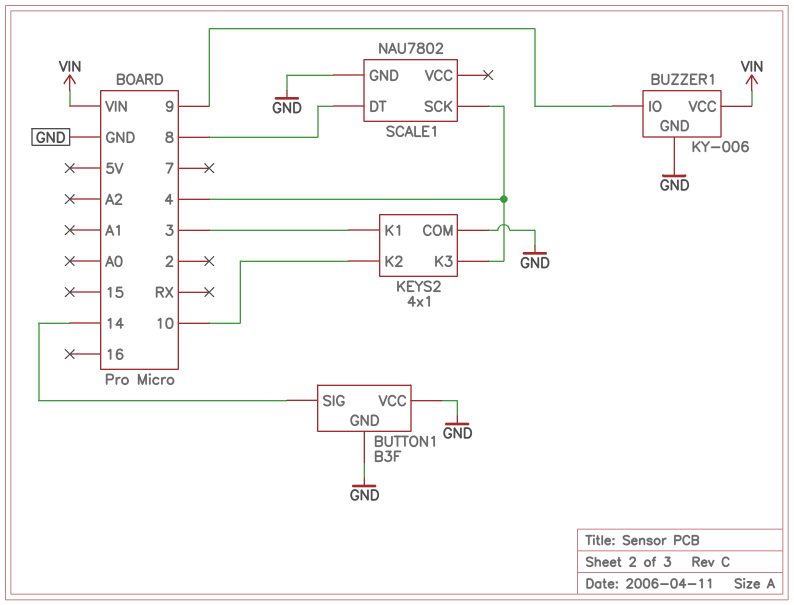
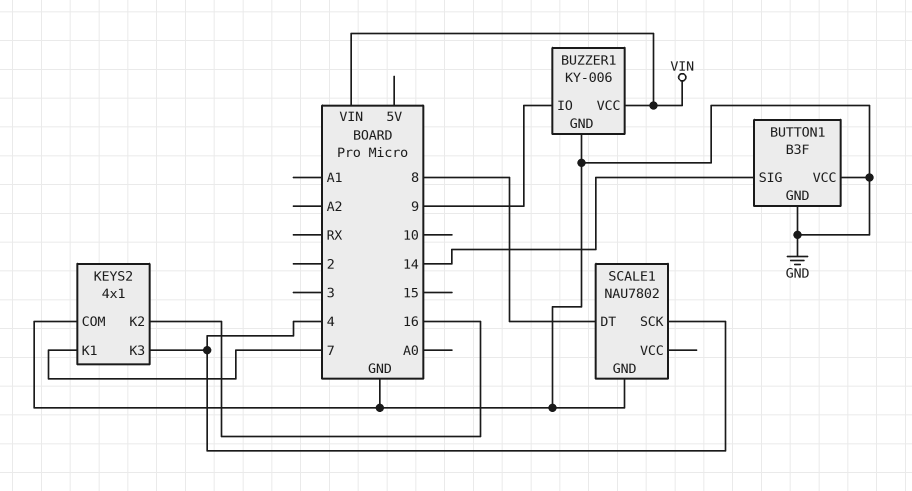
KEYS2 pin K1: 3 -> 7
KEYS2 pin K2: 10 -> 16

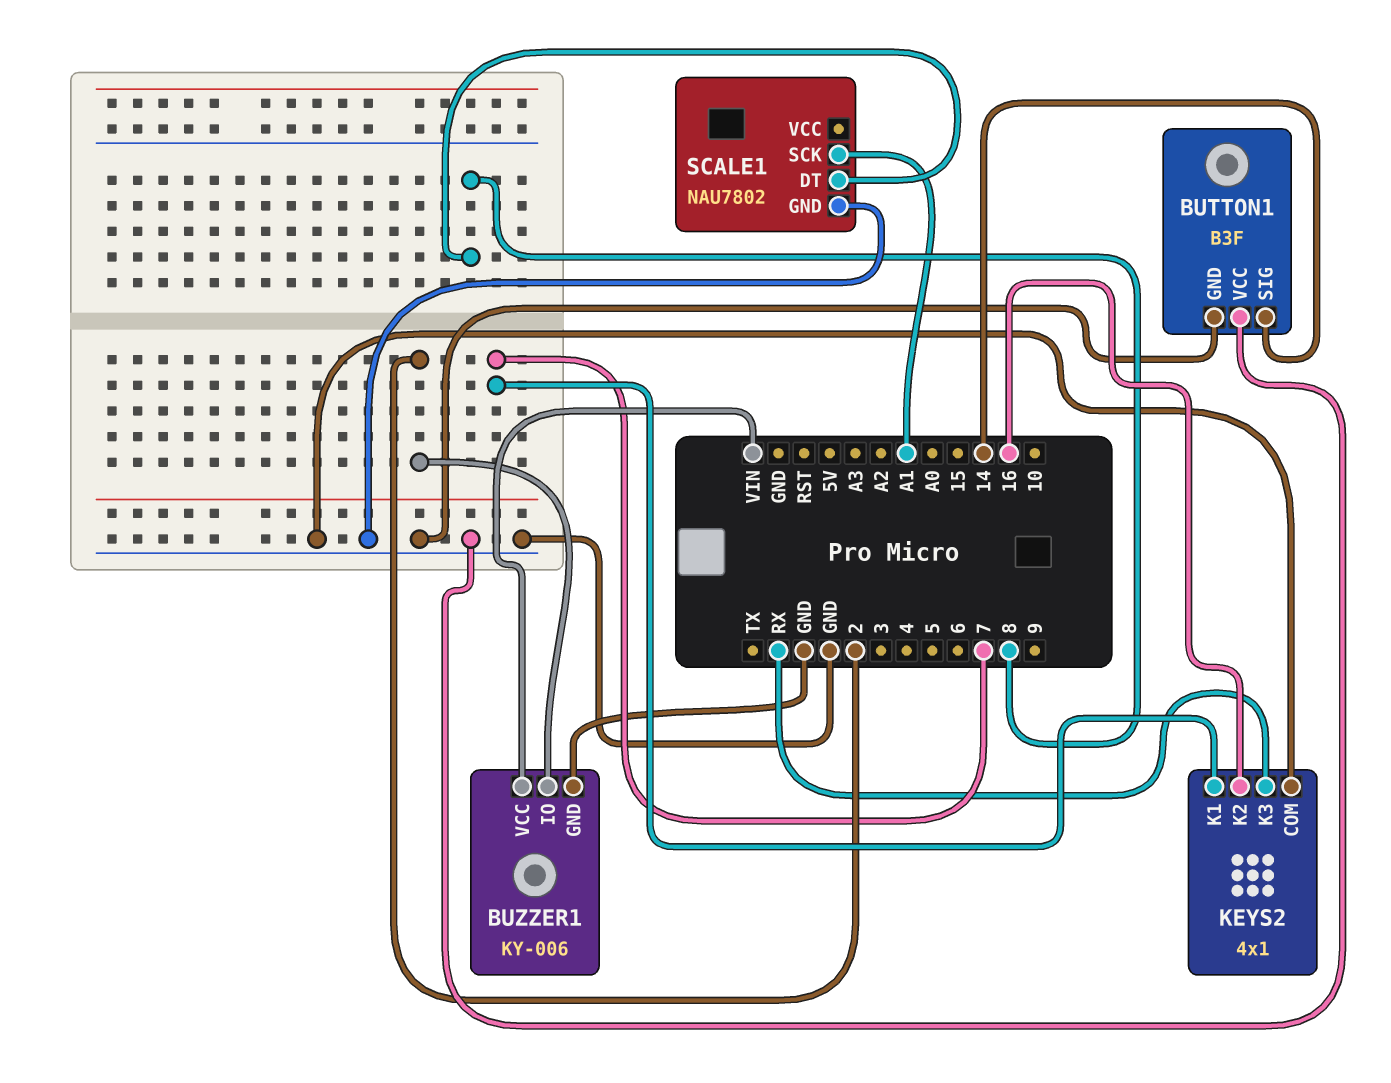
BUZZER1 pin IO: 9 -> 2
KEYS2 pin K3: 4 -> RX
SCALE1 pin SCK: 4 -> A1

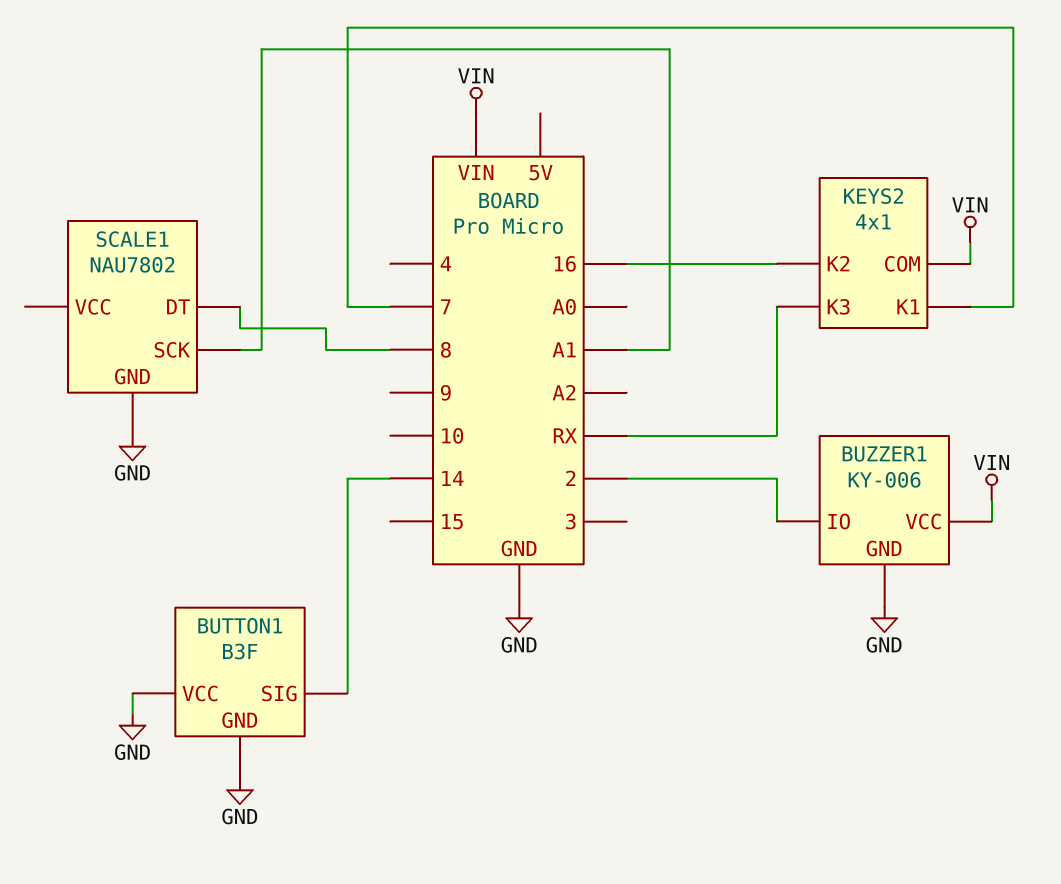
KEYS2 pin COM: GND -> VIN

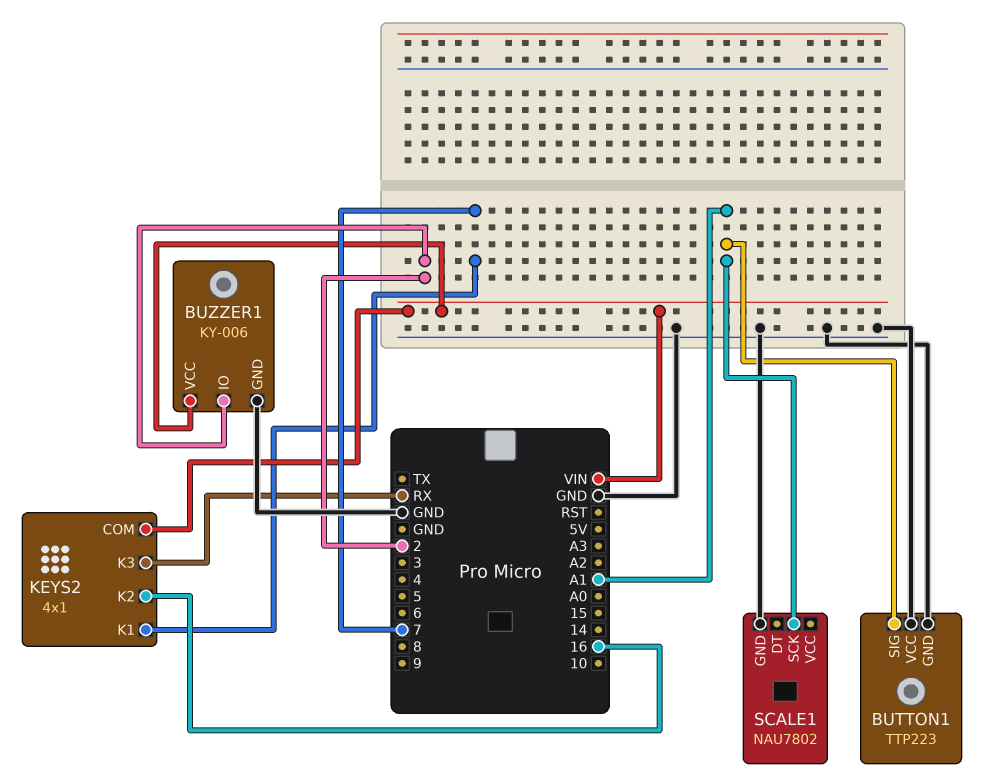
BUTTON1: B3F -> TTP223
BUTTON1 pin SIG: 14 -> A1
SCALE1 pin DT: 8 -> none

